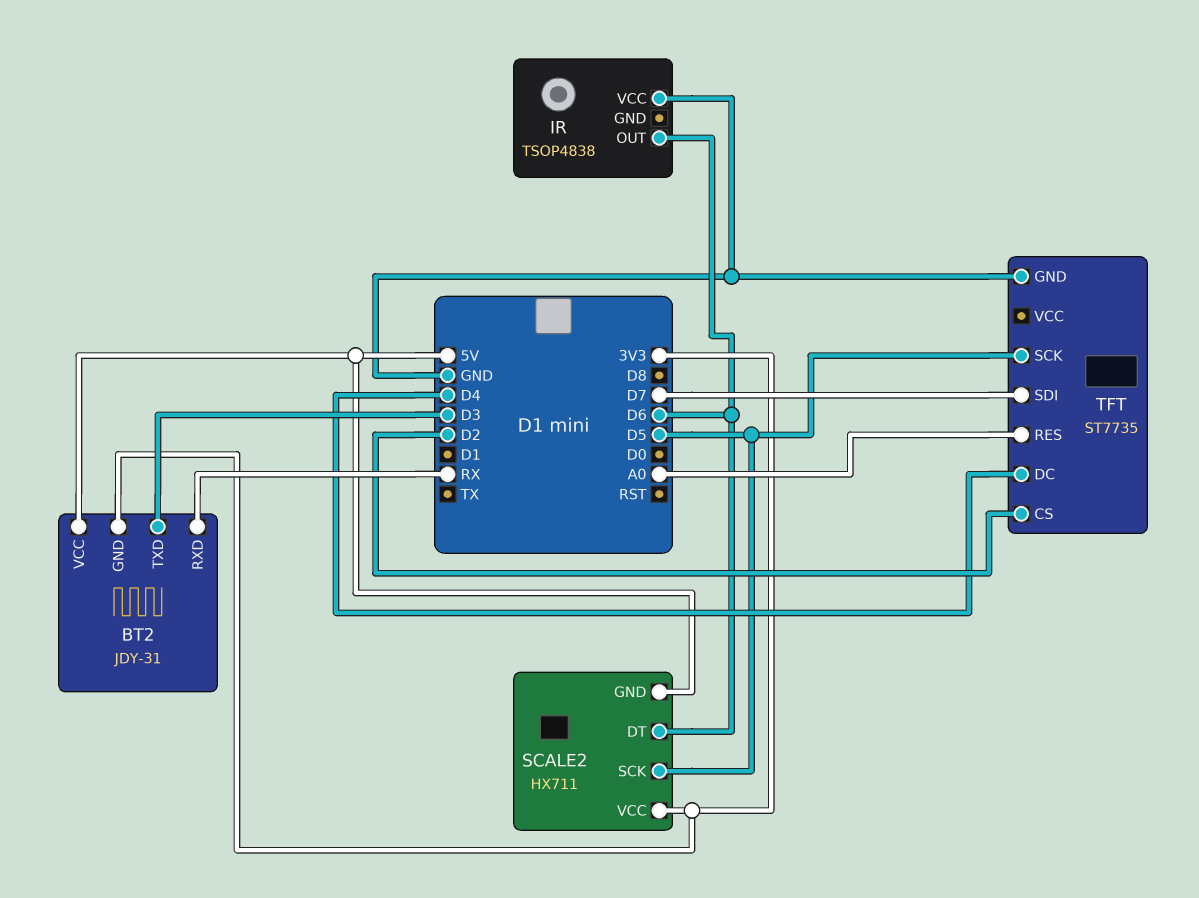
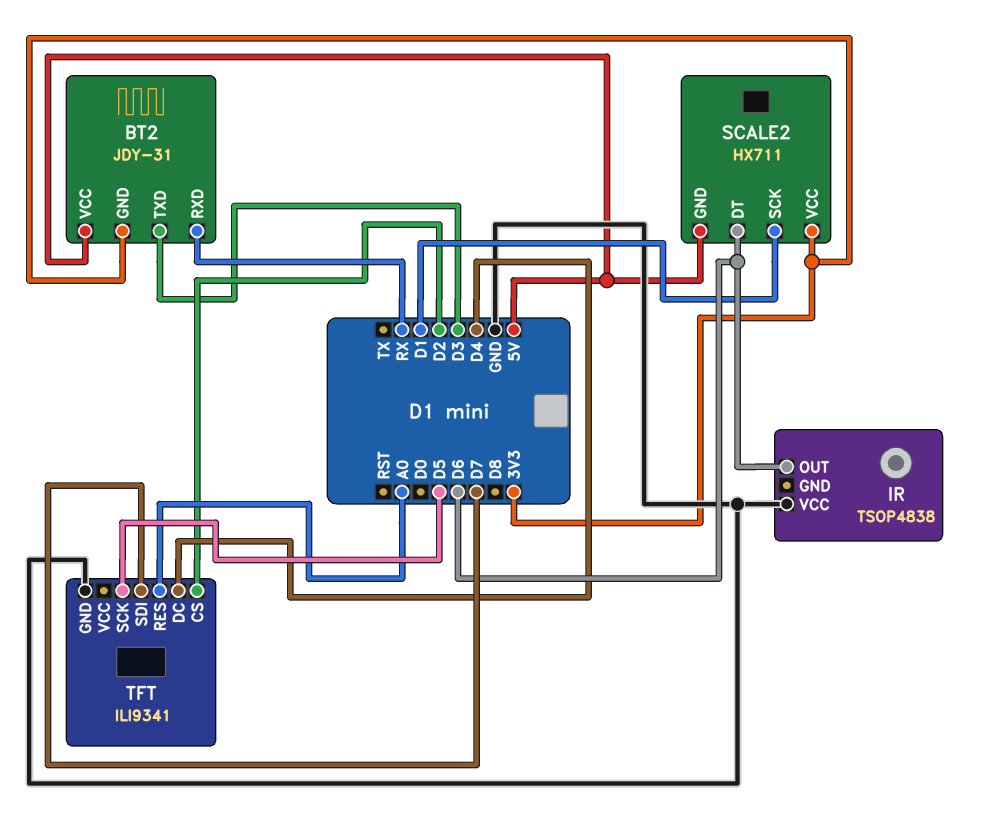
SCALE2 pin SCK: D5 -> D1
TFT: ST7735 -> ILI9341

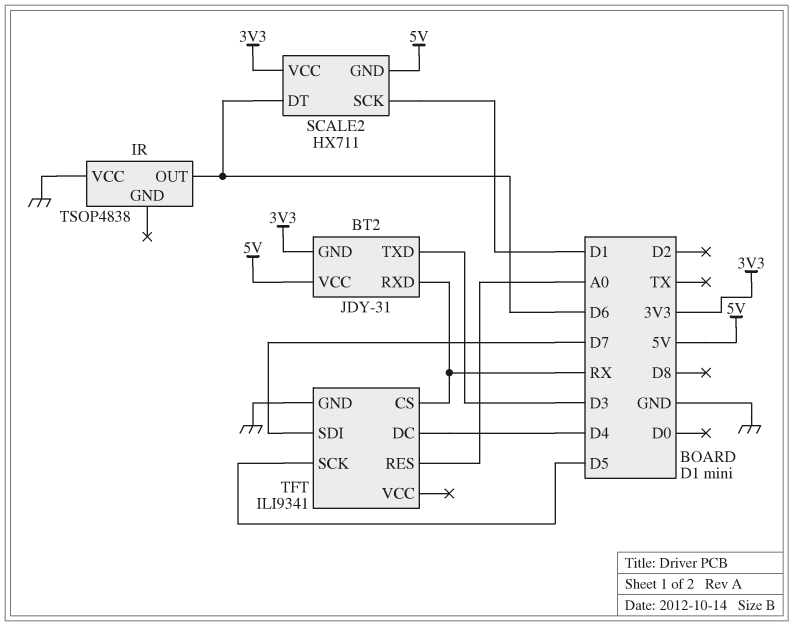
TFT pin CS: D2 -> RX

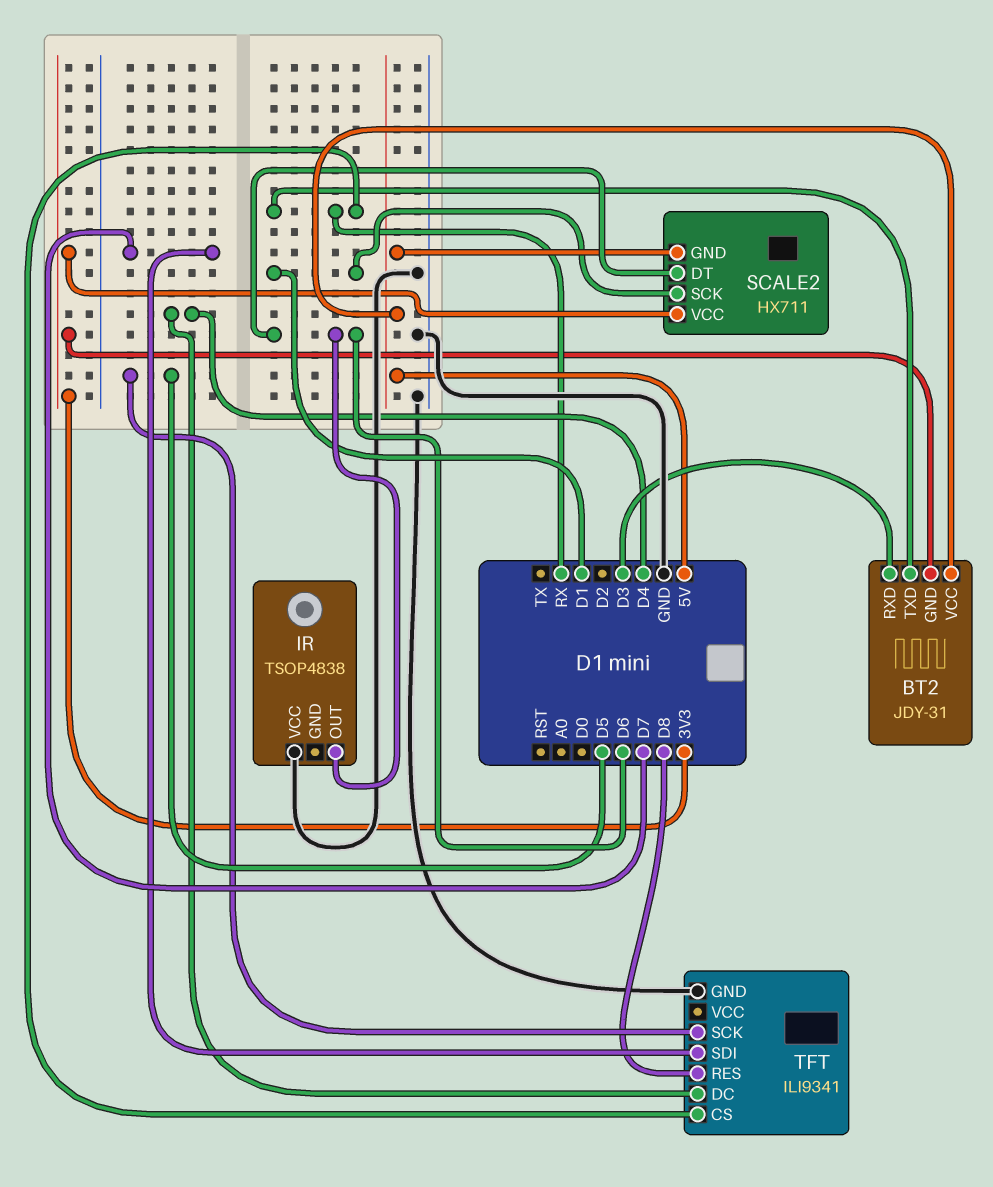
BT2 pin RXD: RX -> D3
BT2 pin TXD: D3 -> RX
TFT pin RES: A0 -> D8

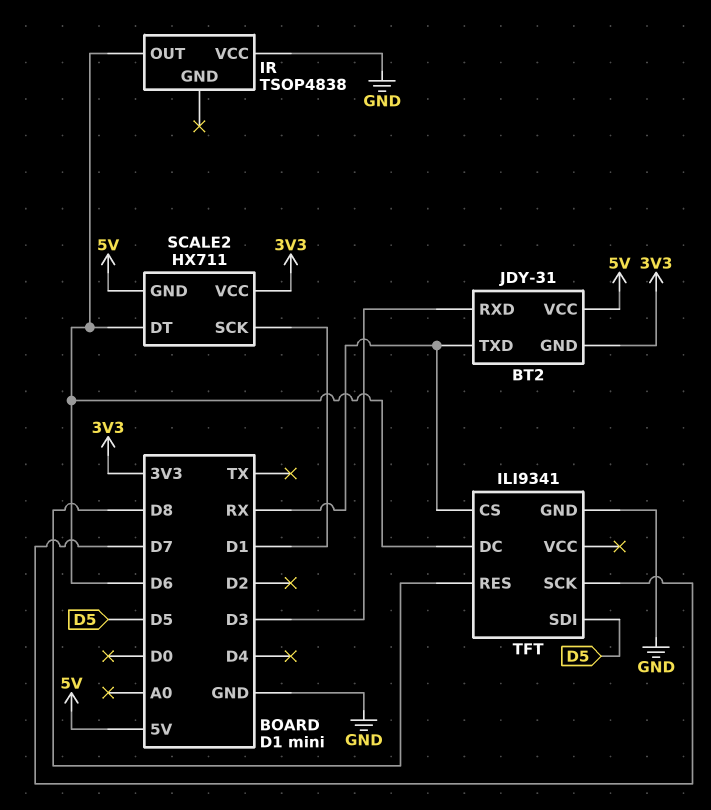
TFT pin DC: D4 -> D6
TFT pin SCK: D5 -> D7
TFT pin SDI: D7 -> D5

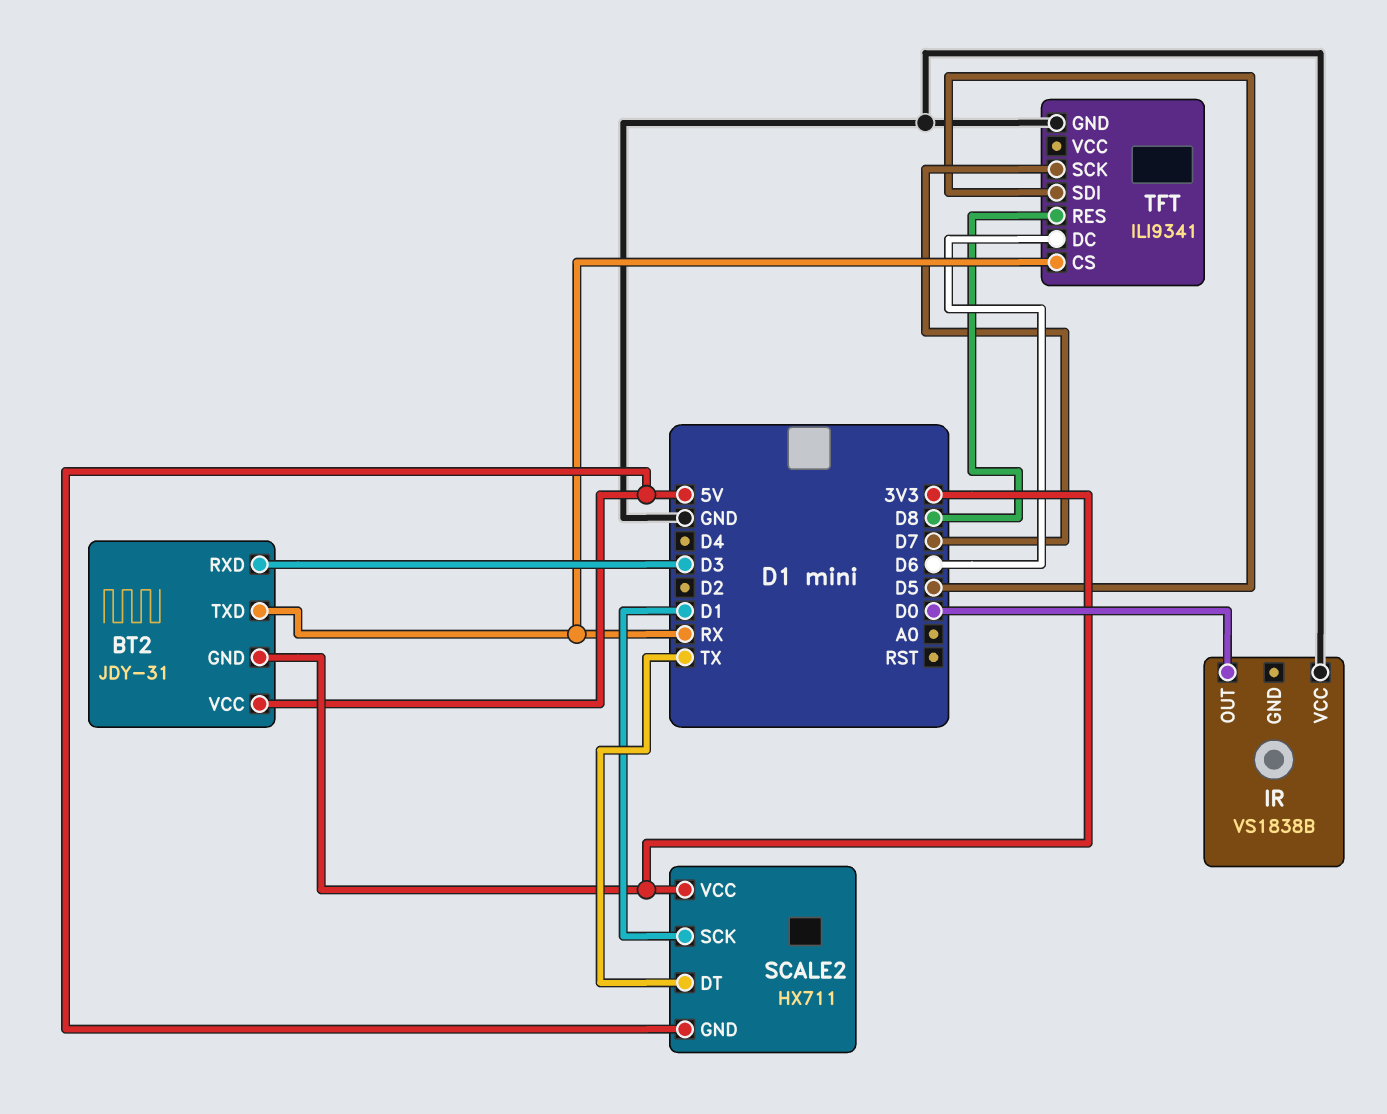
IR: TSOP4838 -> VS1838B
IR pin OUT: D6 -> D0
SCALE2 pin DT: D6 -> TX

